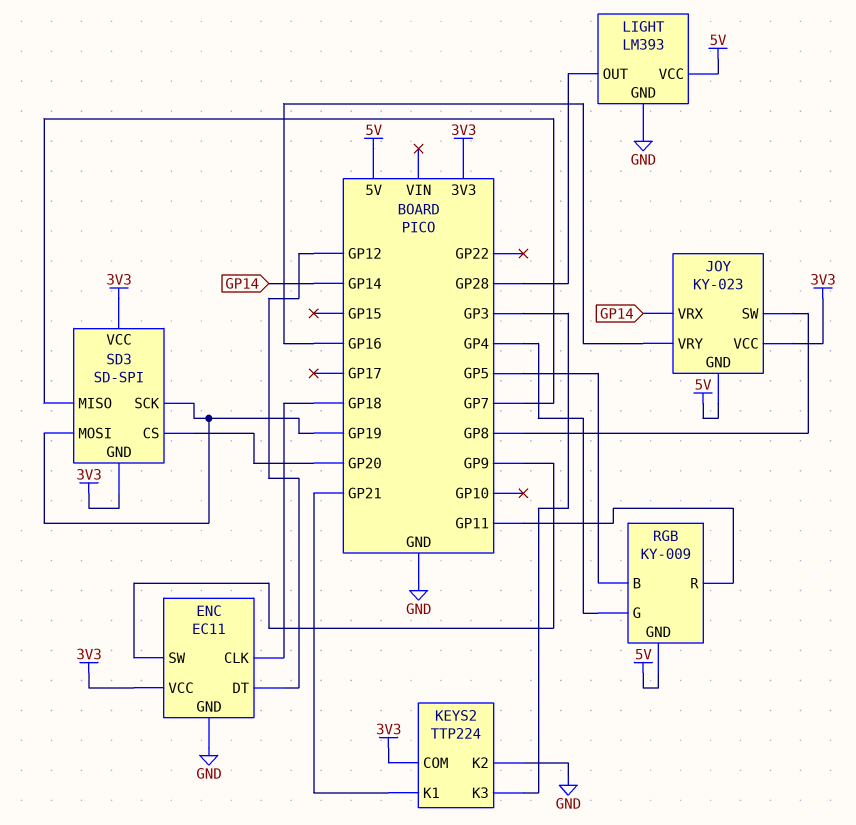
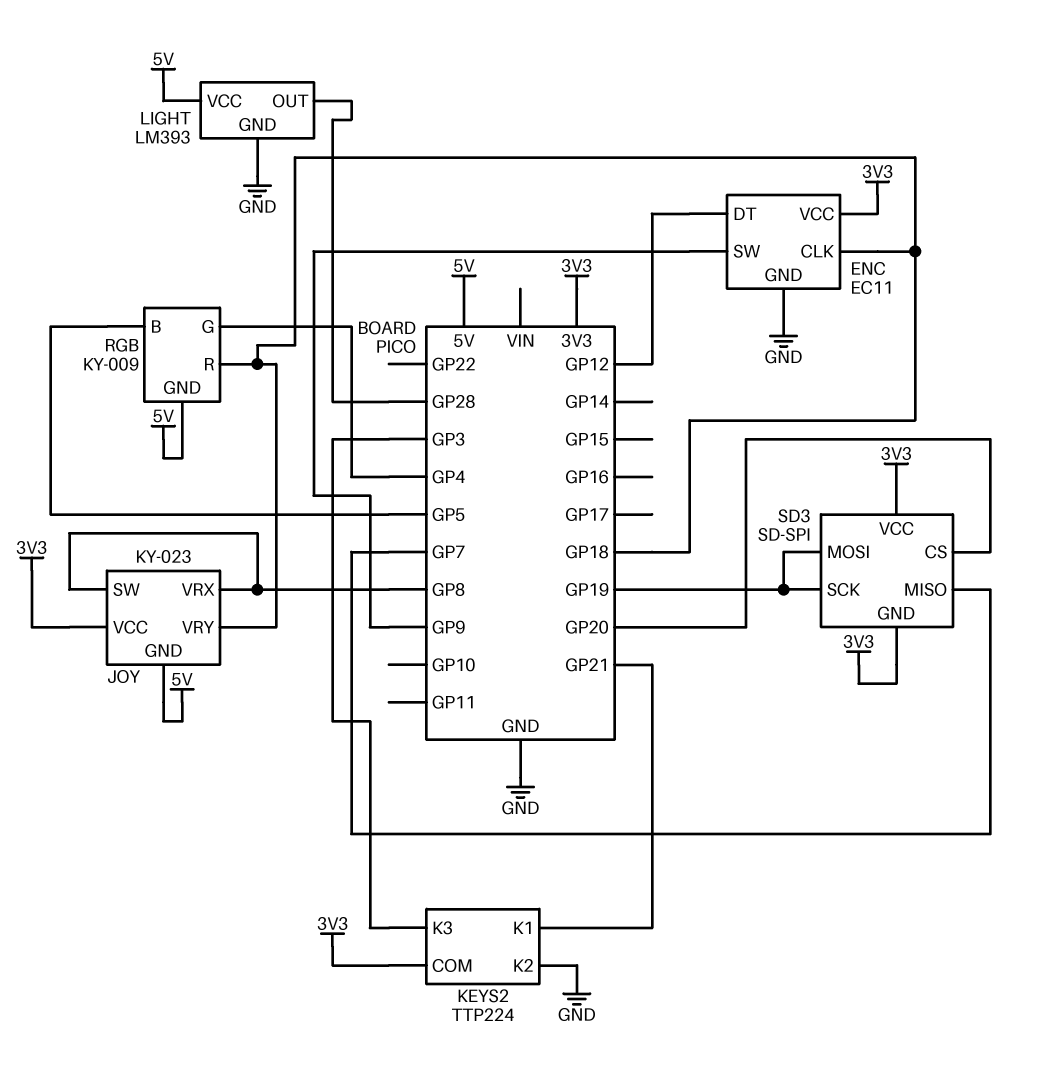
JOY pin VRX: GP14 -> GP8
JOY pin VRY: GP16 -> GP18
RGB pin R: GP11 -> GP18

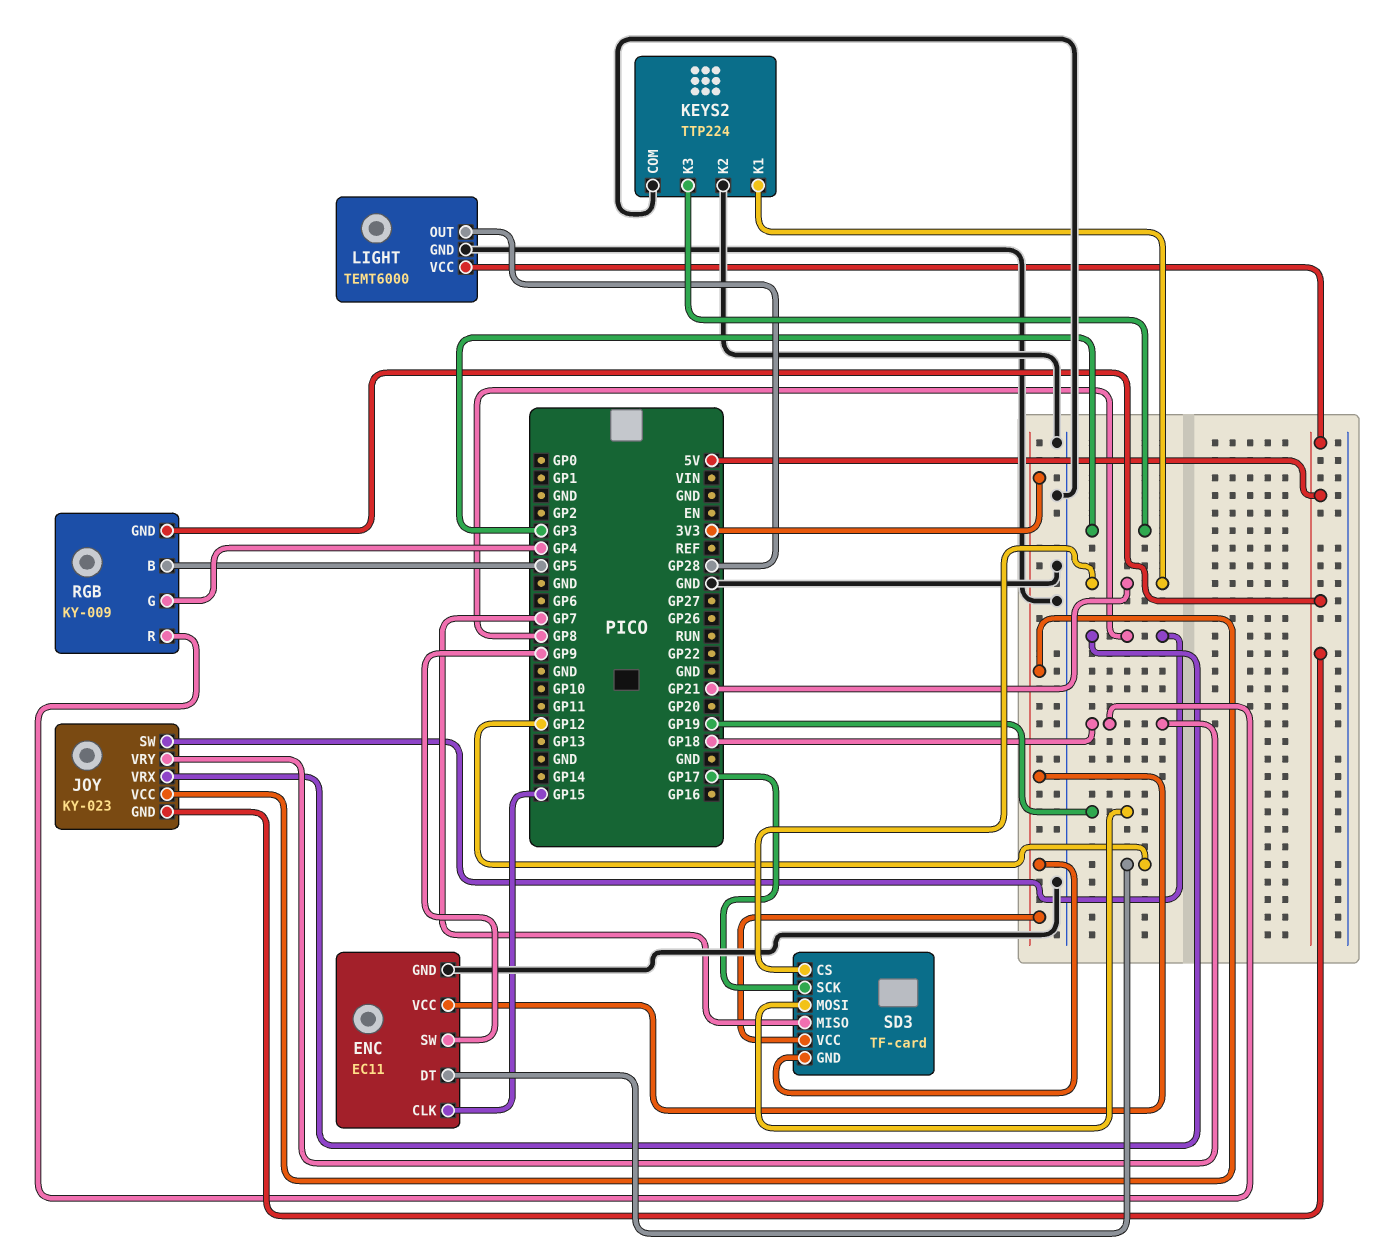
ENC pin CLK: GP18 -> GP15
KEYS2 pin COM: 3V3 -> GND
LIGHT: LM393 -> TEMT6000
SD3: SD-SPI -> TF-card
SD3 pin CS: GP20 -> GP21
SD3 pin SCK: GP19 -> GP17

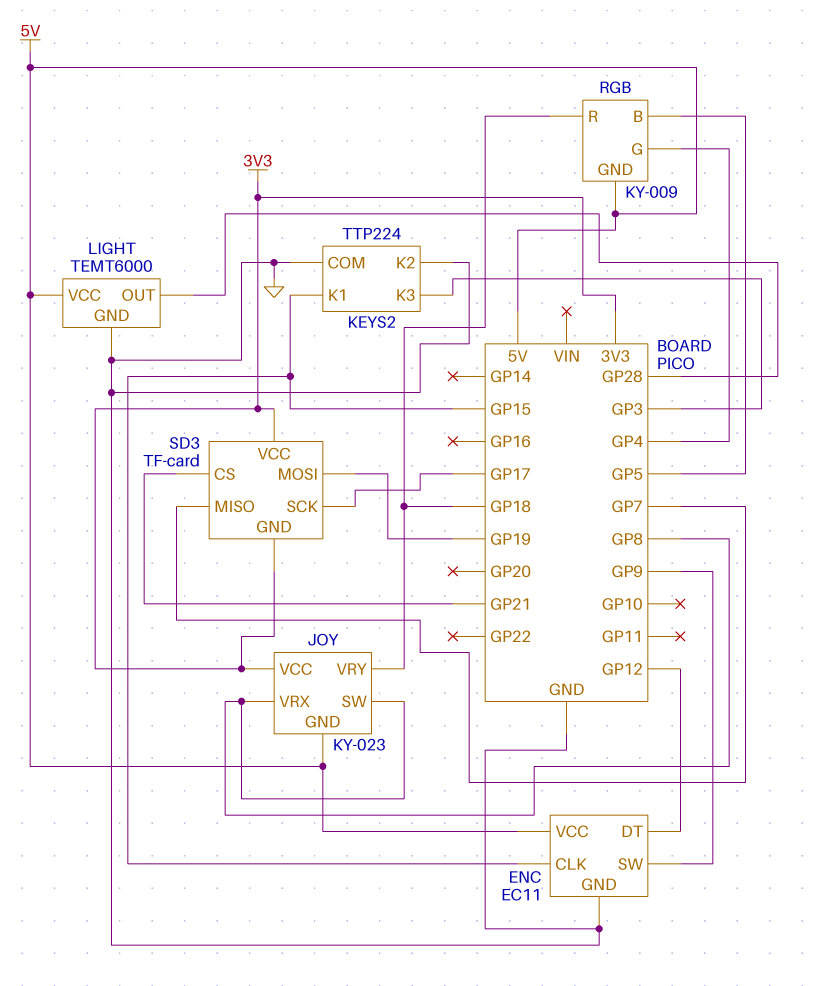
ENC pin VCC: 3V3 -> 5V
KEYS2 pin K1: GP21 -> GP15

